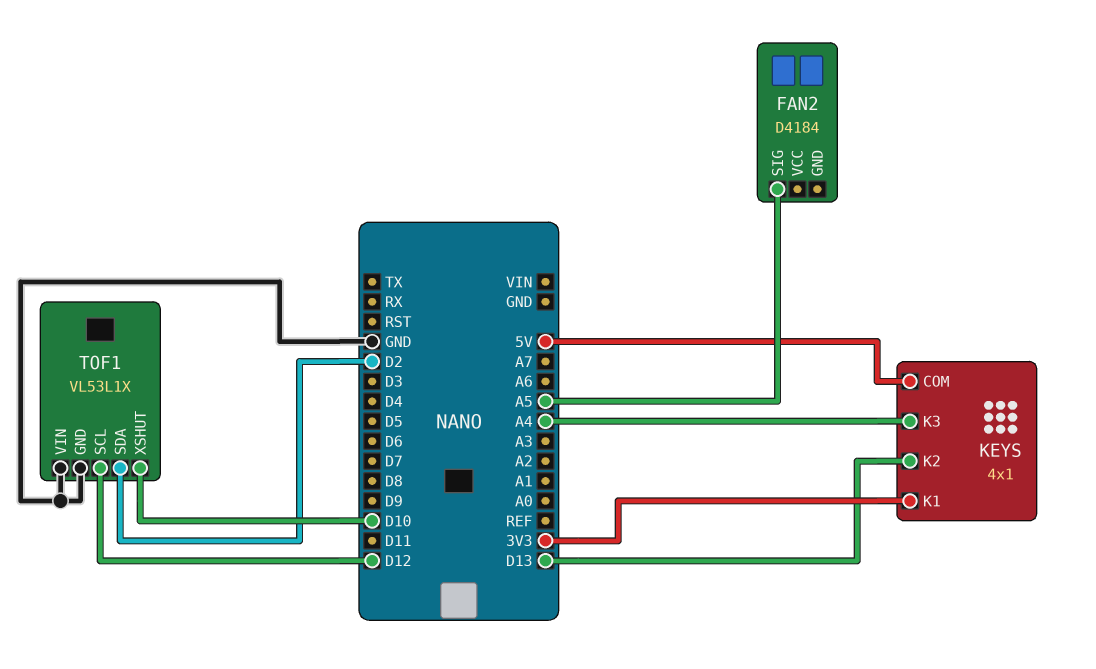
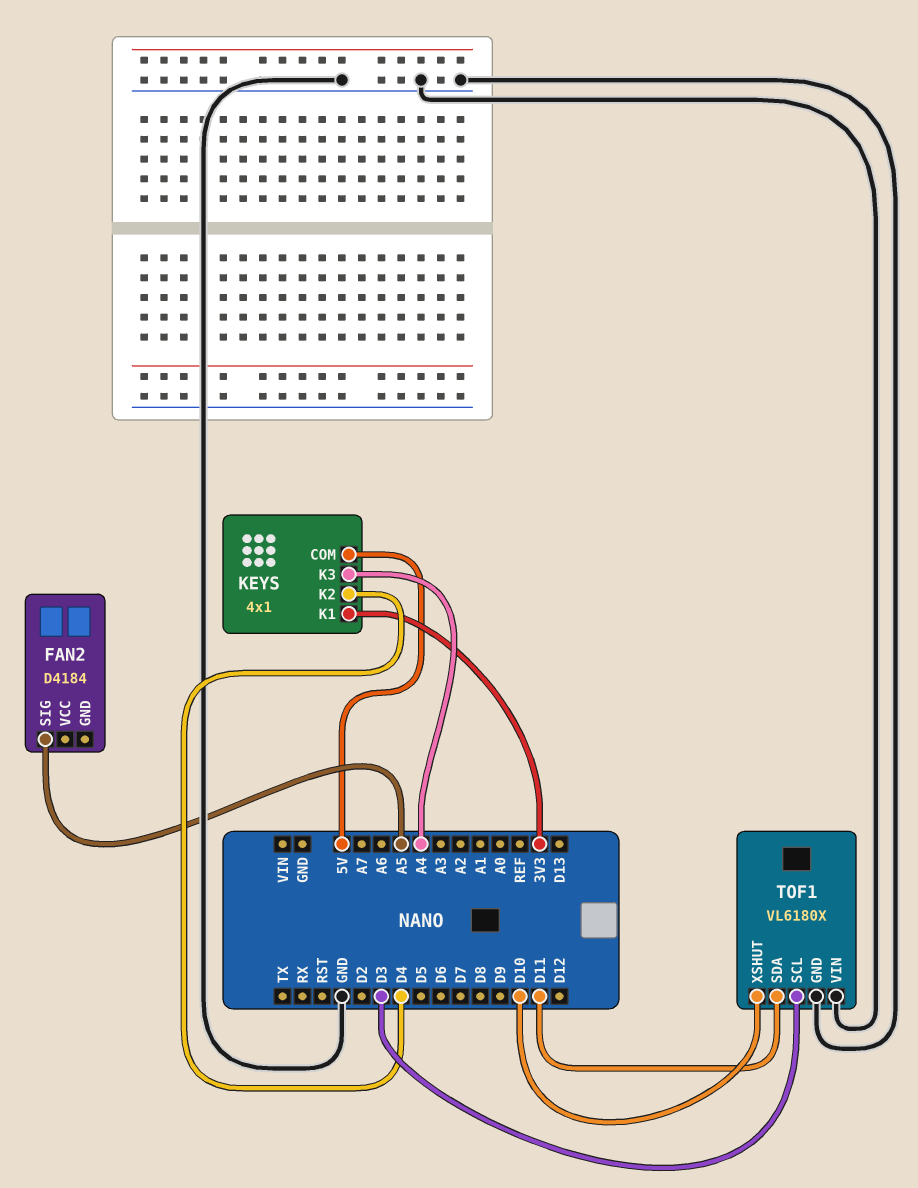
KEYS pin K2: D13 -> D4
TOF1: VL53L1X -> VL6180X
TOF1 pin SCL: D12 -> D3
TOF1 pin SDA: D2 -> D11

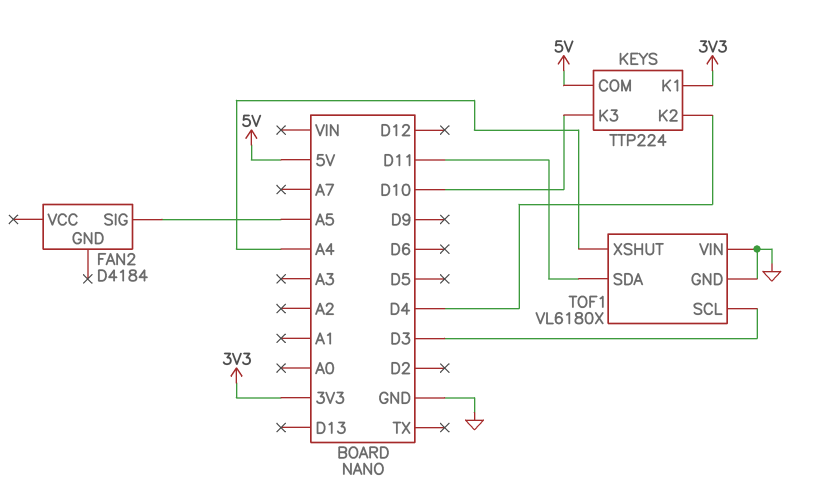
KEYS: 4x1 -> TTP224
KEYS pin K3: A4 -> D10
TOF1 pin XSHUT: D10 -> A4

